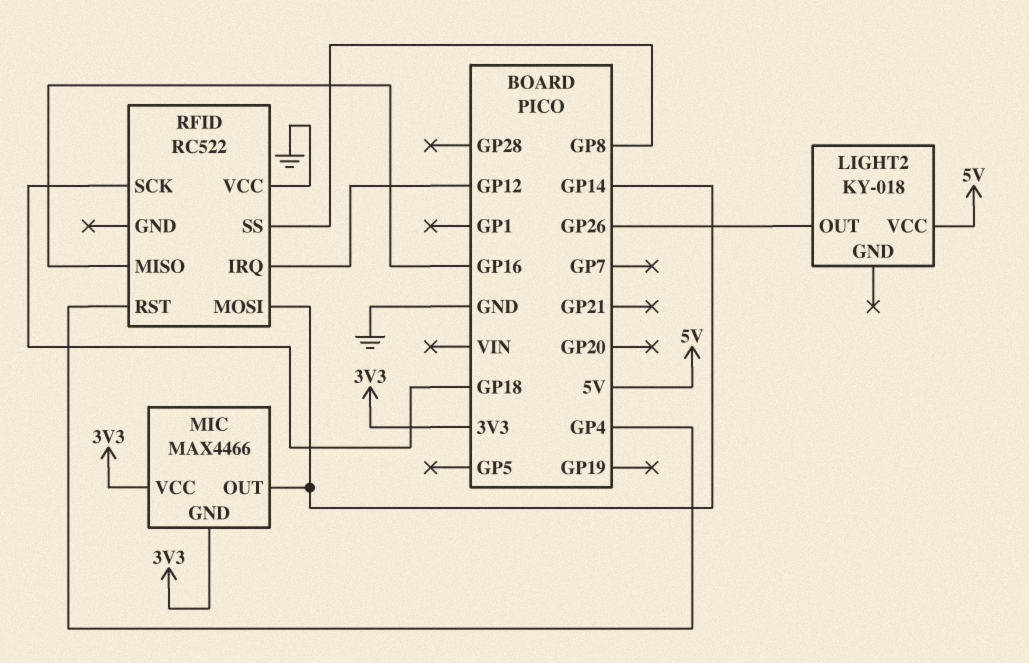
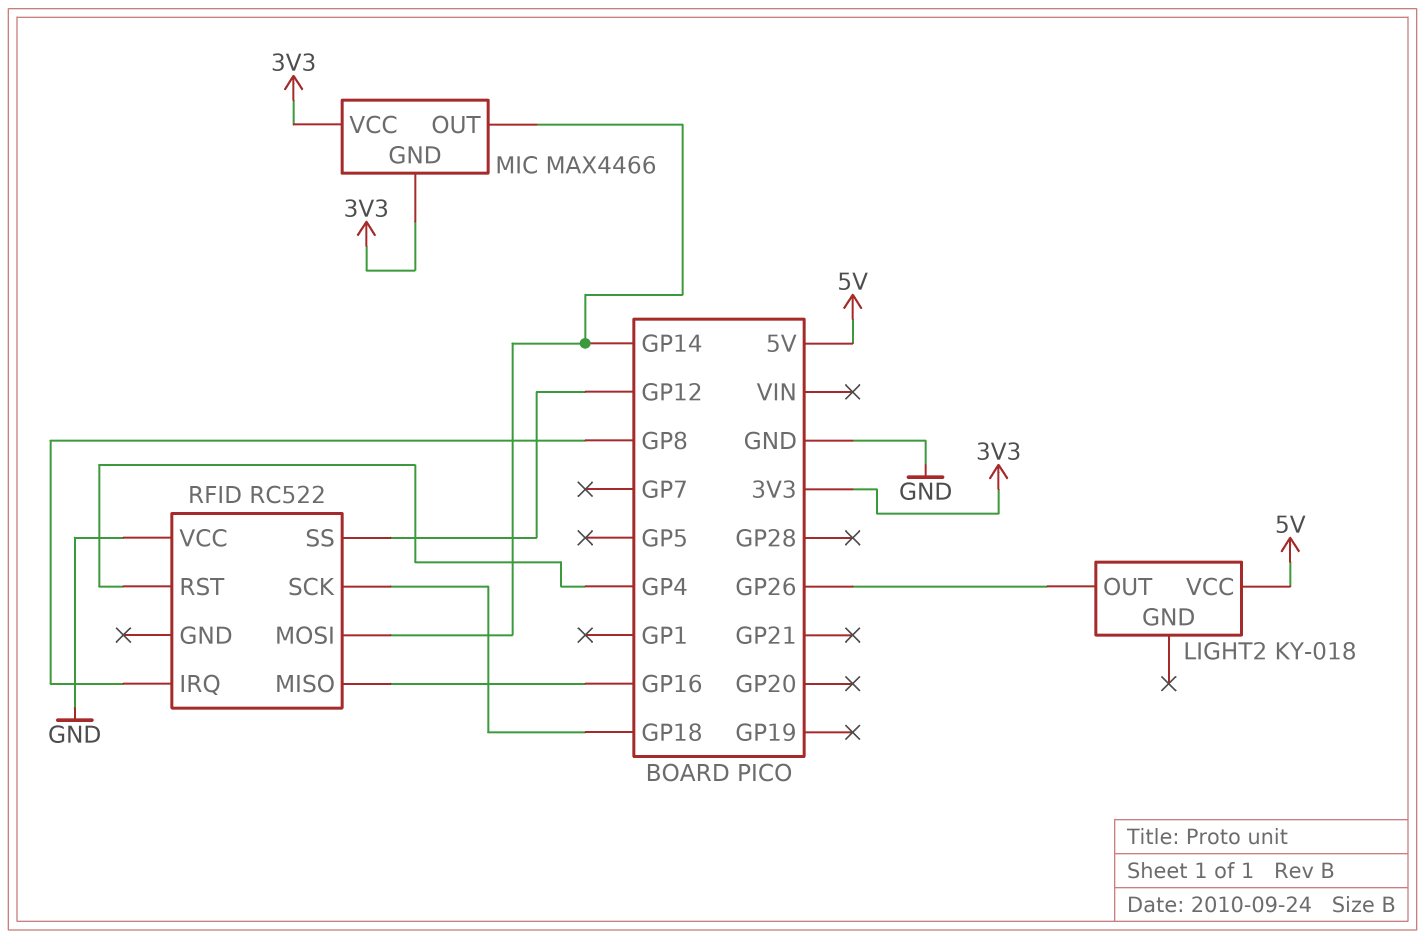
RFID pin IRQ: GP12 -> GP8
RFID pin SS: GP8 -> GP12

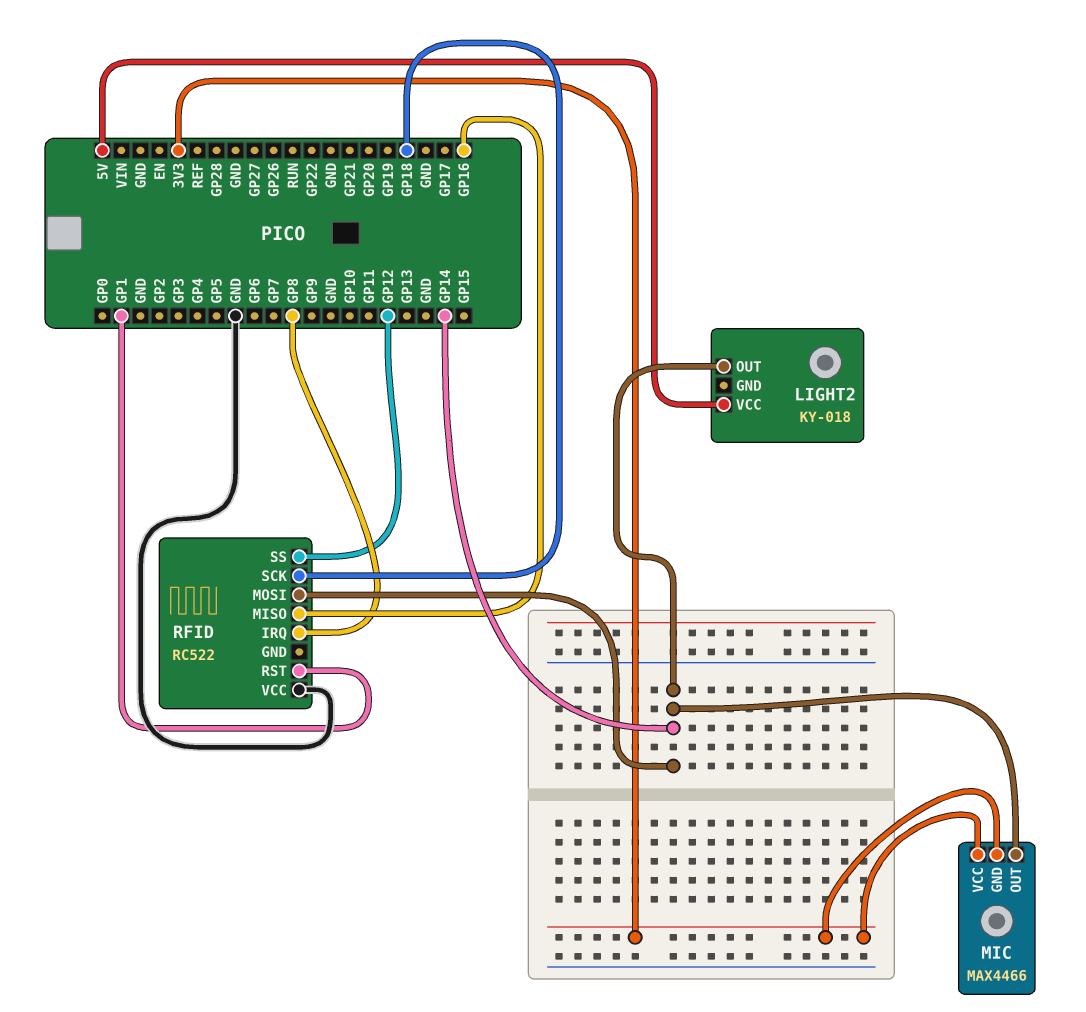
LIGHT2 pin OUT: GP26 -> GP14
RFID pin RST: GP4 -> GP1

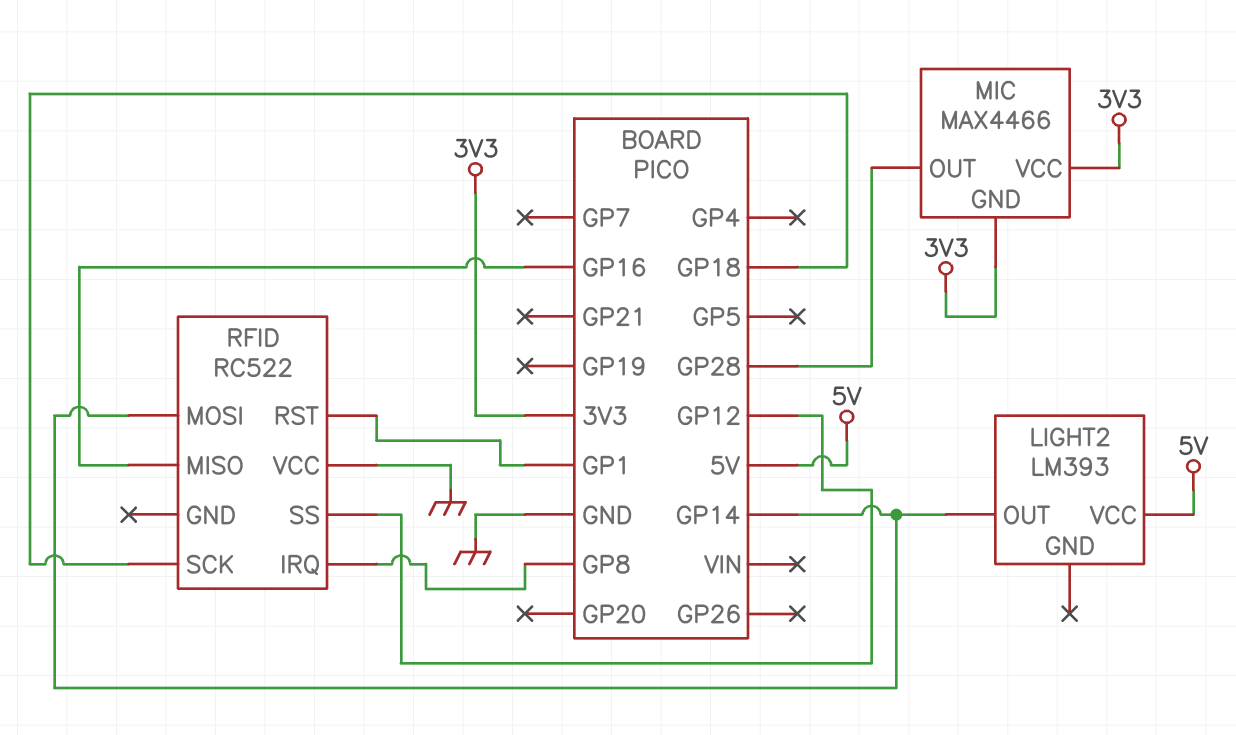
LIGHT2: KY-018 -> LM393
MIC pin OUT: GP14 -> GP28

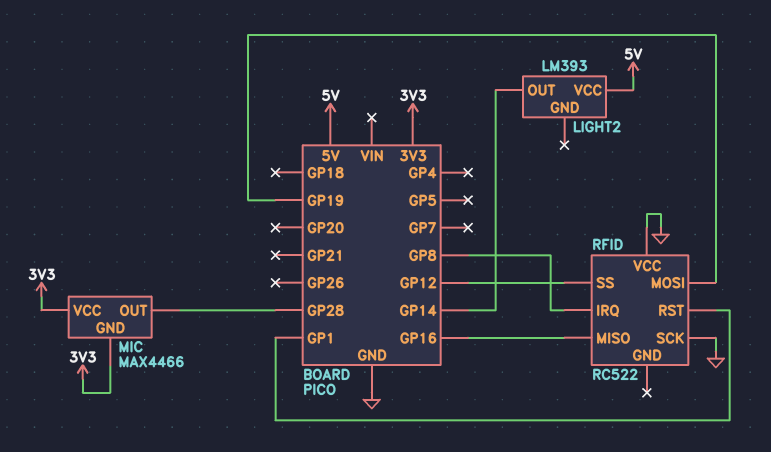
RFID pin MOSI: GP14 -> GP19
RFID pin SCK: GP18 -> GND

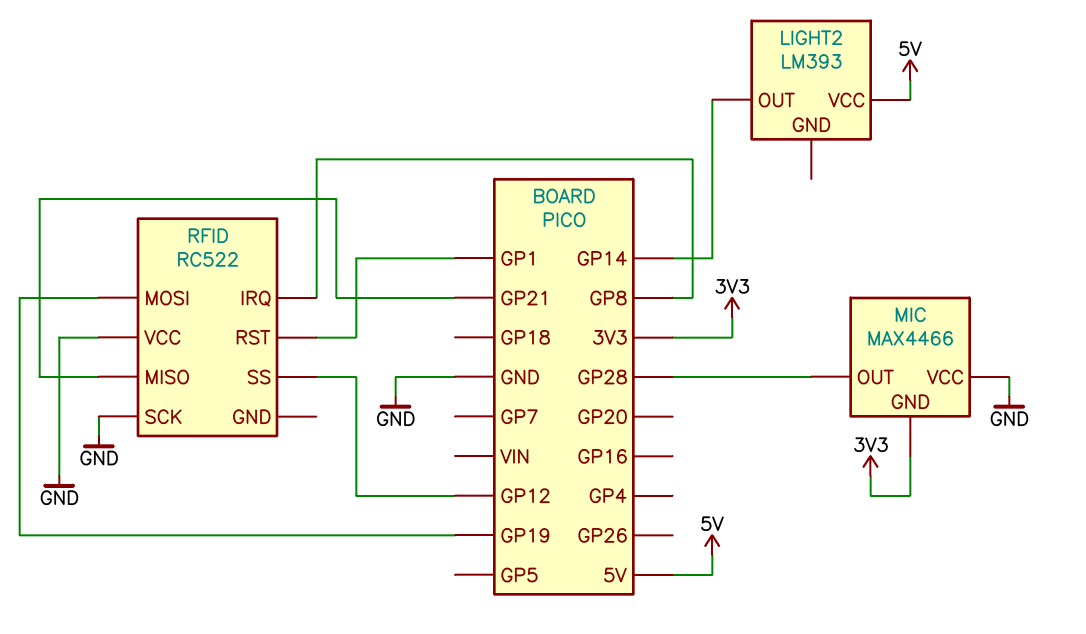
MIC pin VCC: 3V3 -> GND
RFID pin MISO: GP16 -> GP21

